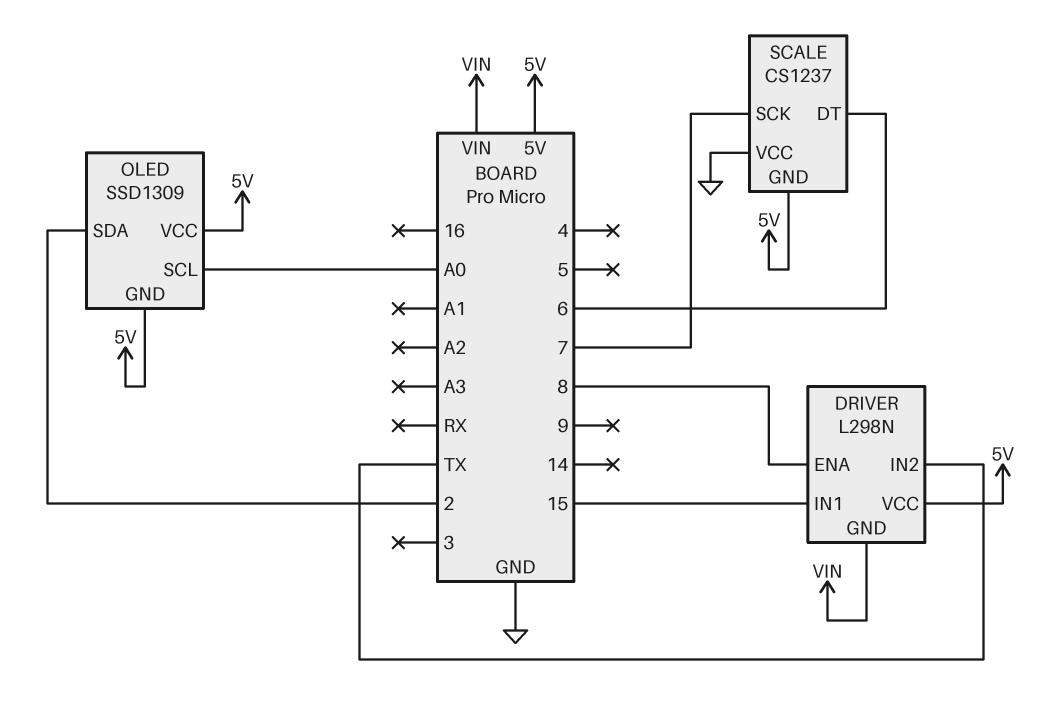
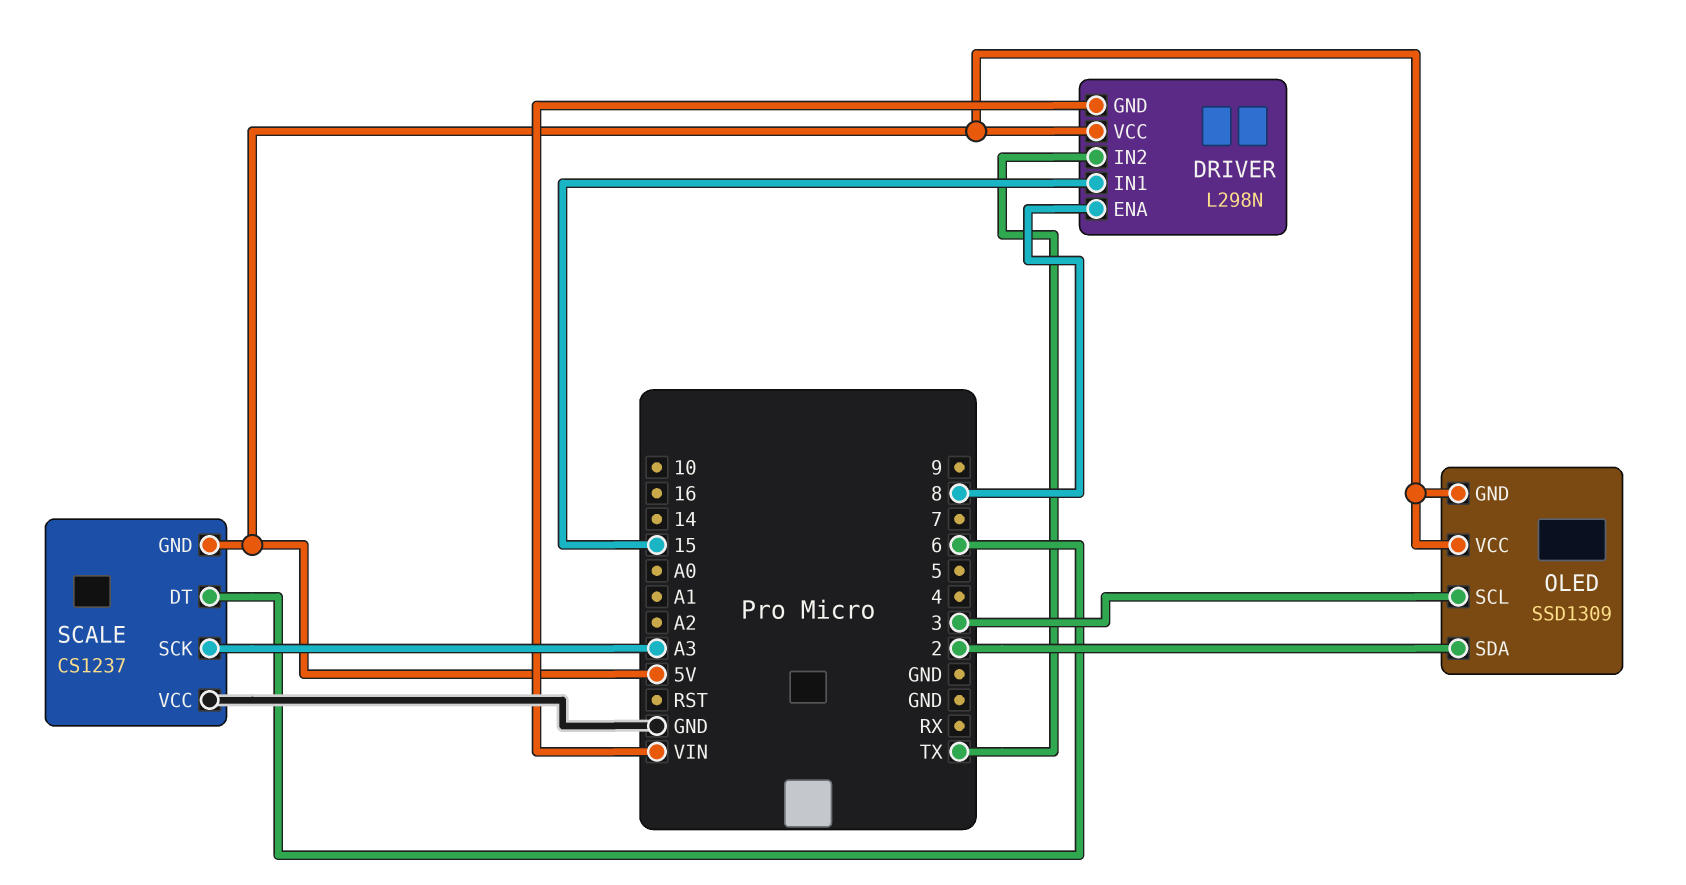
OLED pin SCL: A0 -> 3
SCALE pin SCK: 7 -> A3

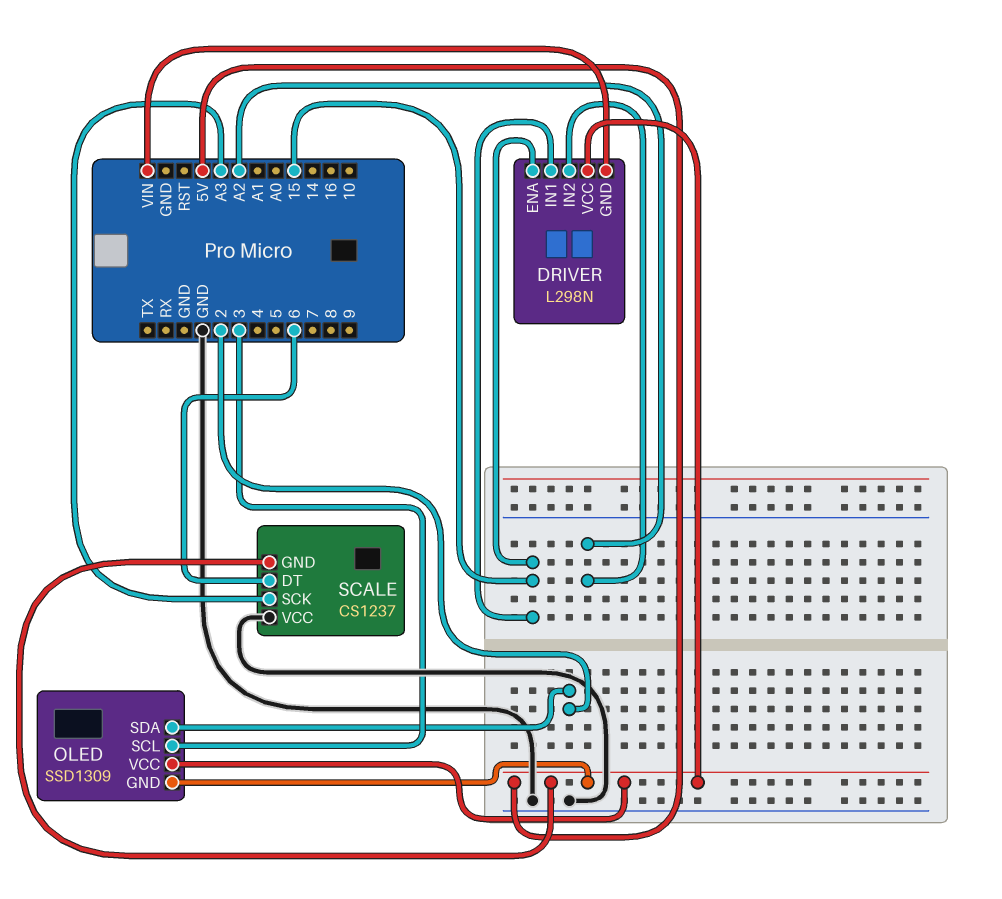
DRIVER pin ENA: 8 -> 15
DRIVER pin IN2: TX -> A2

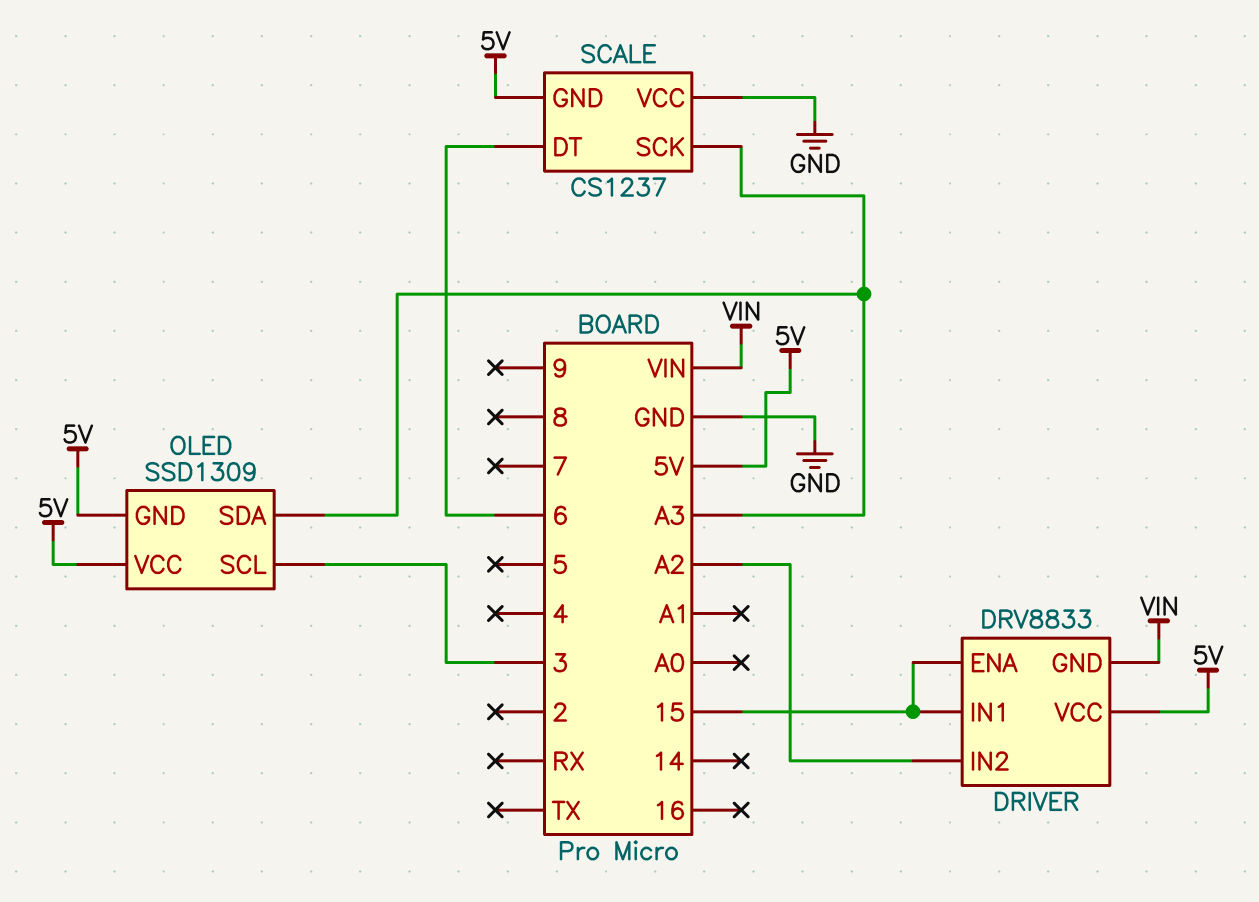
DRIVER: L298N -> DRV8833
OLED pin SDA: 2 -> A3

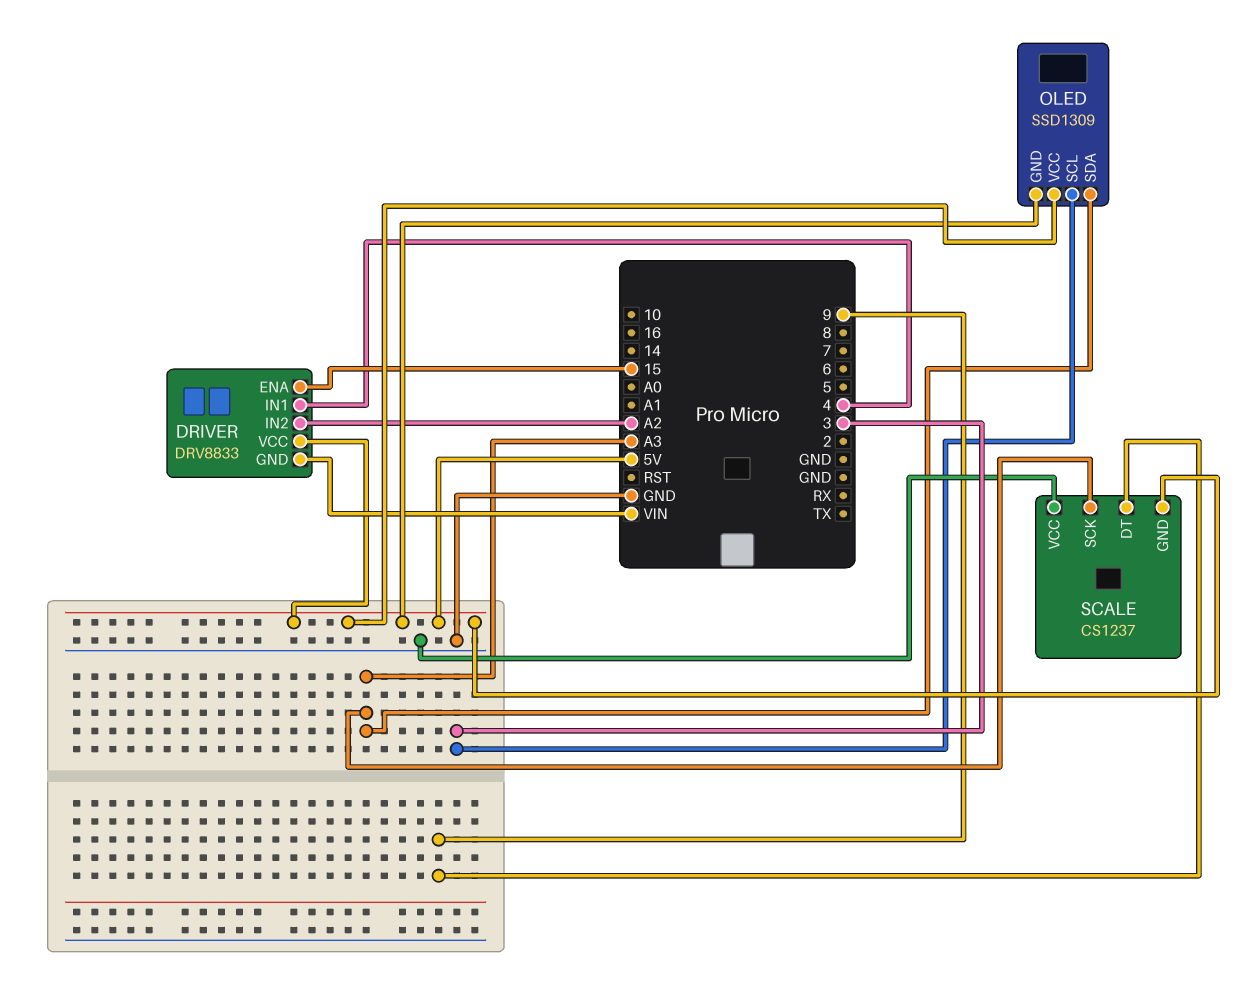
DRIVER pin IN1: 15 -> 4
SCALE pin DT: 6 -> 9

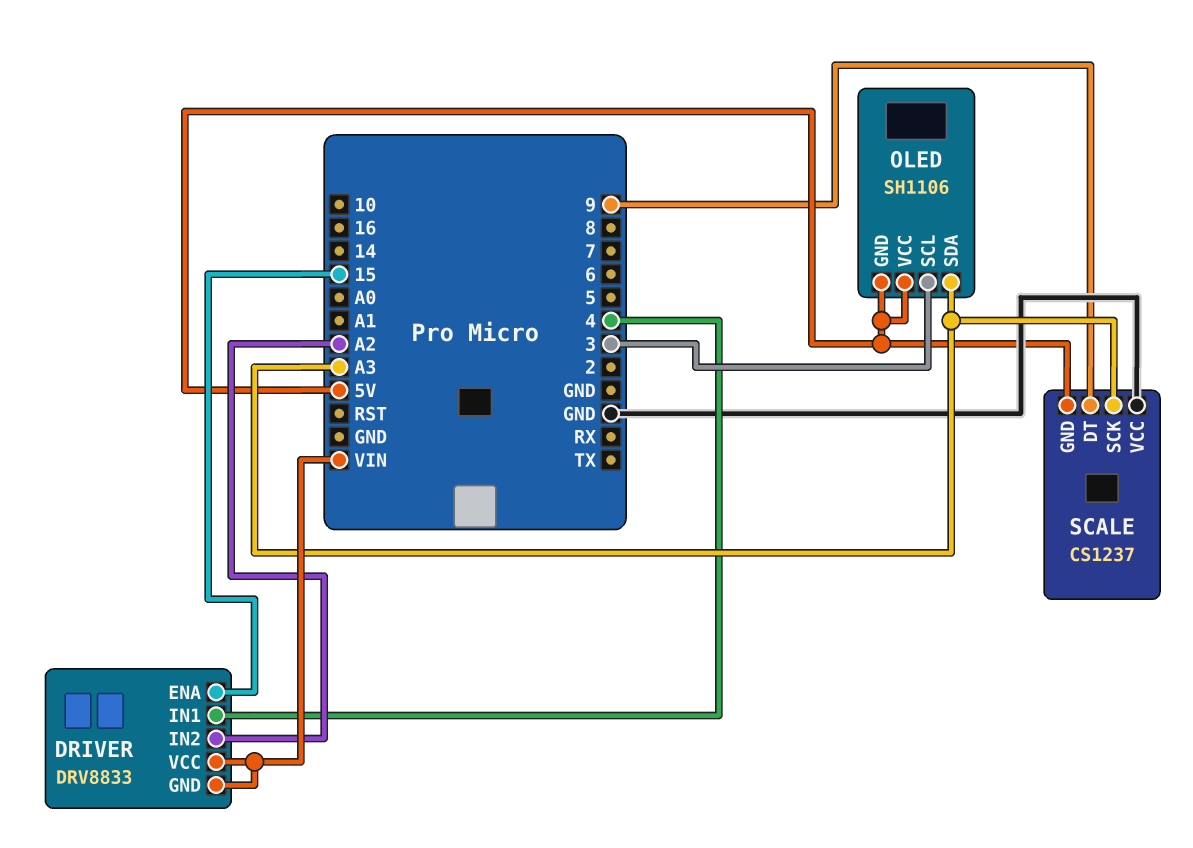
DRIVER pin VCC: 5V -> VIN
OLED: SSD1309 -> SH1106

